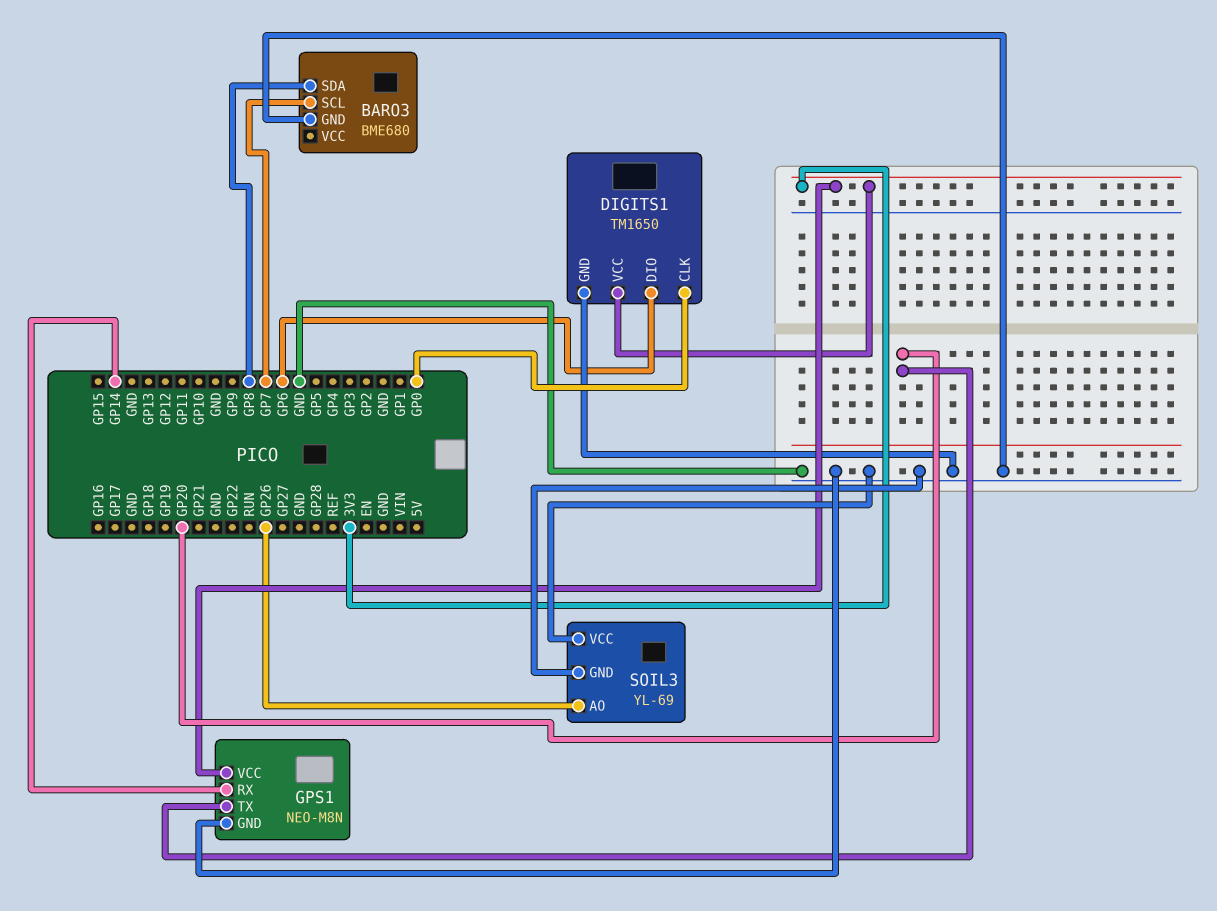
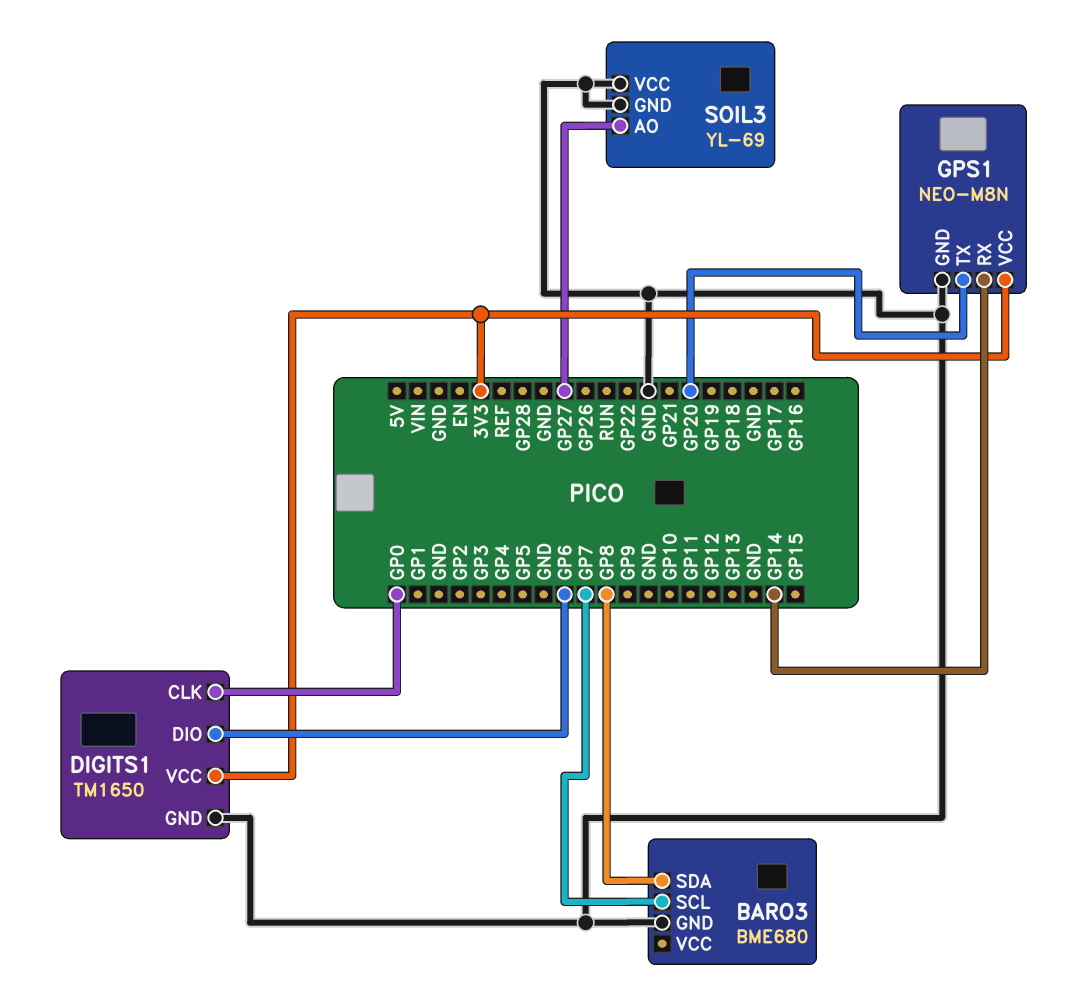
SOIL3 pin AO: GP26 -> GP27

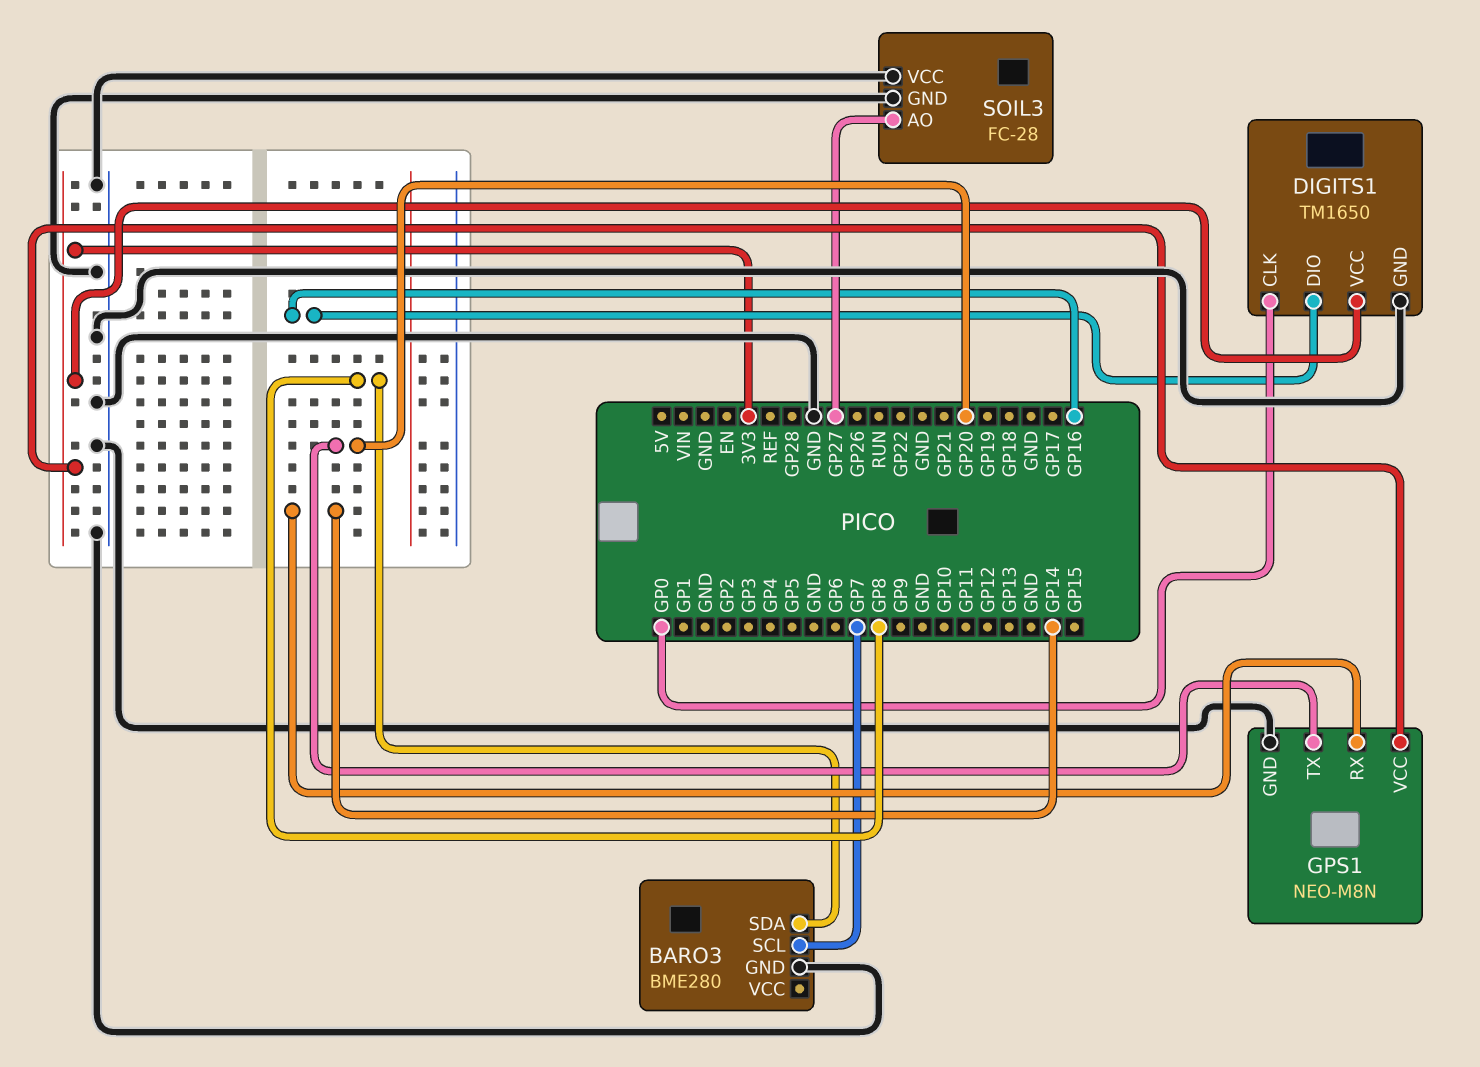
BARO3: BME680 -> BME280
DIGITS1 pin DIO: GP6 -> GP16
SOIL3: YL-69 -> FC-28

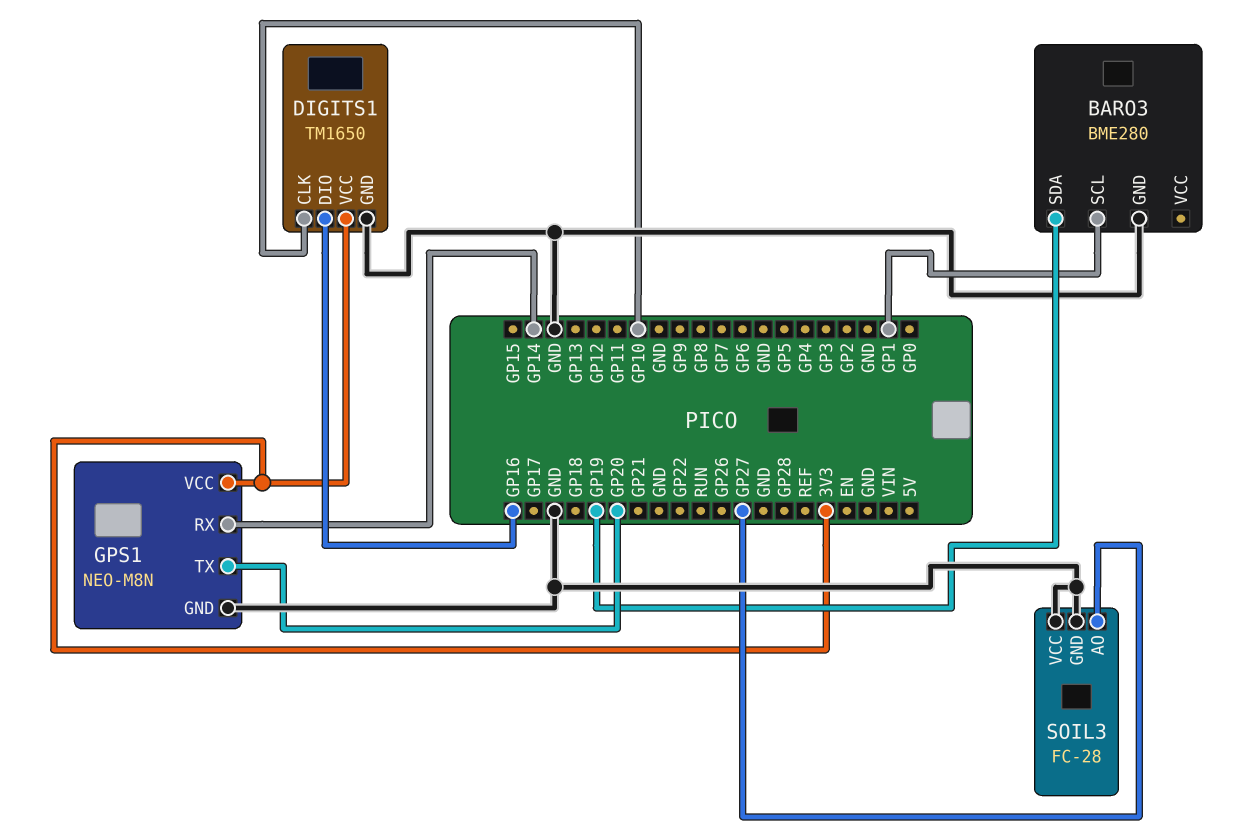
BARO3 pin SCL: GP7 -> GP1
BARO3 pin SDA: GP8 -> GP19
DIGITS1 pin CLK: GP0 -> GP10

